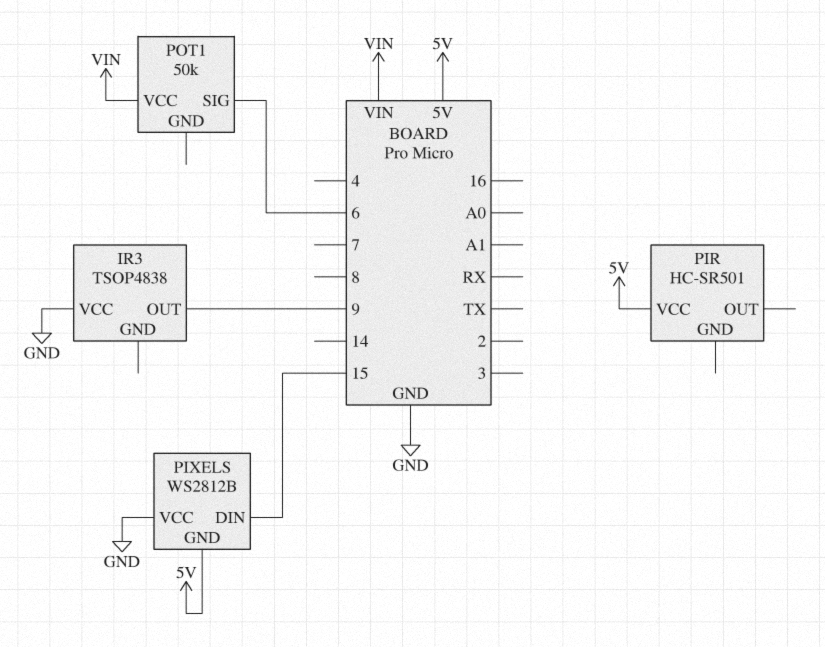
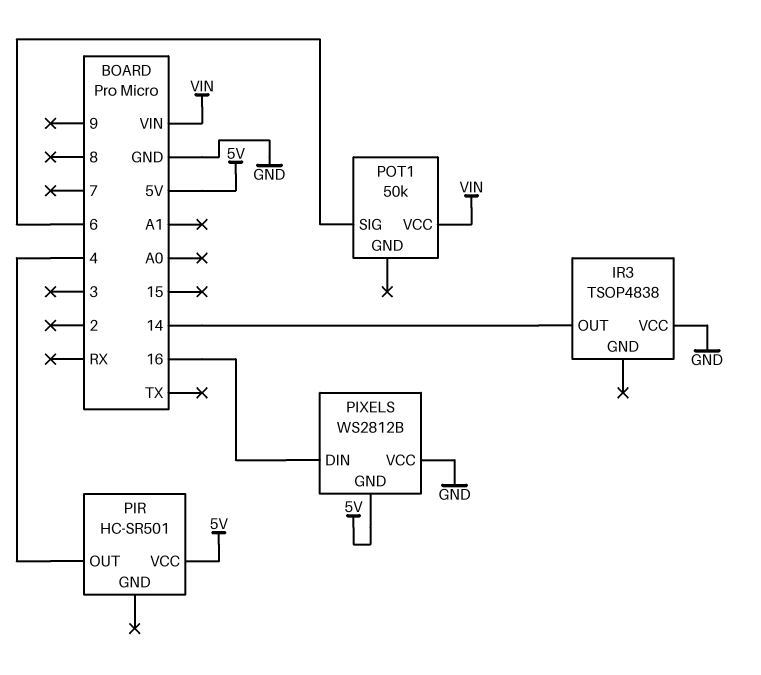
IR3 pin OUT: 9 -> 14
PIR pin OUT: none -> 4
PIXELS pin DIN: 15 -> 16

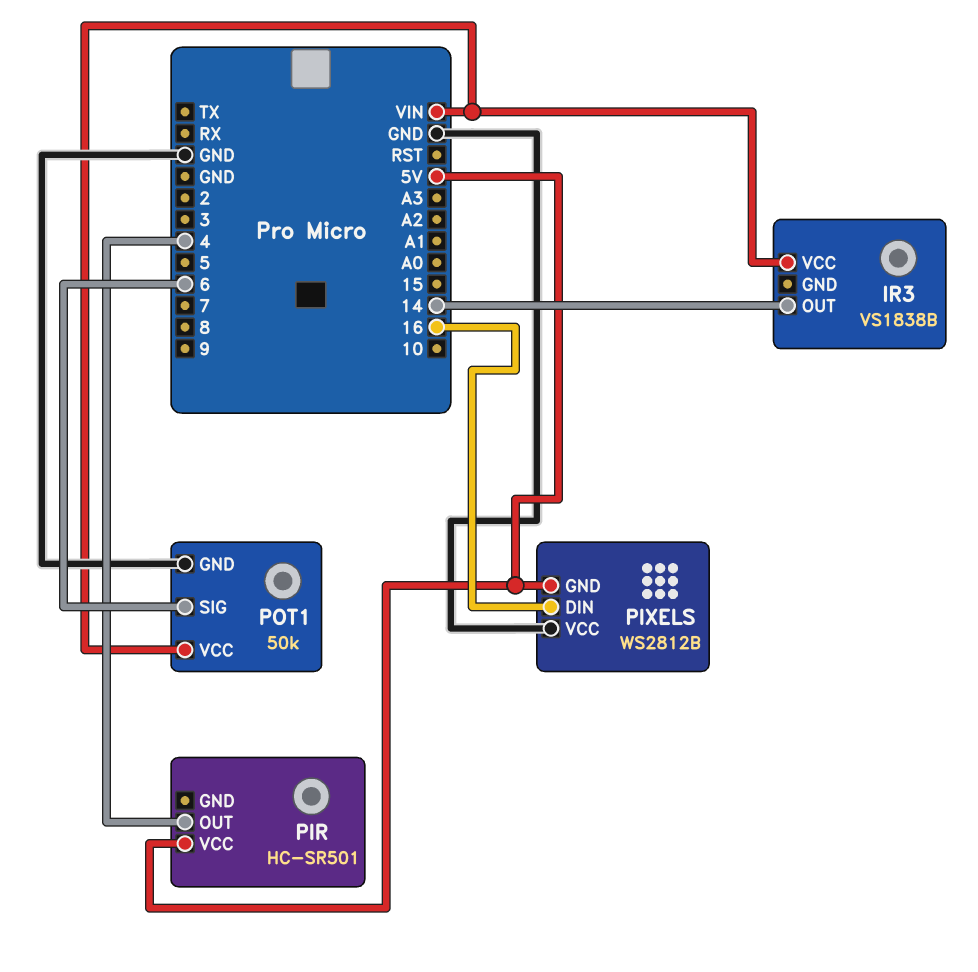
IR3: TSOP4838 -> VS1838B
IR3 pin VCC: GND -> VIN
POT1 pin GND: none -> GND

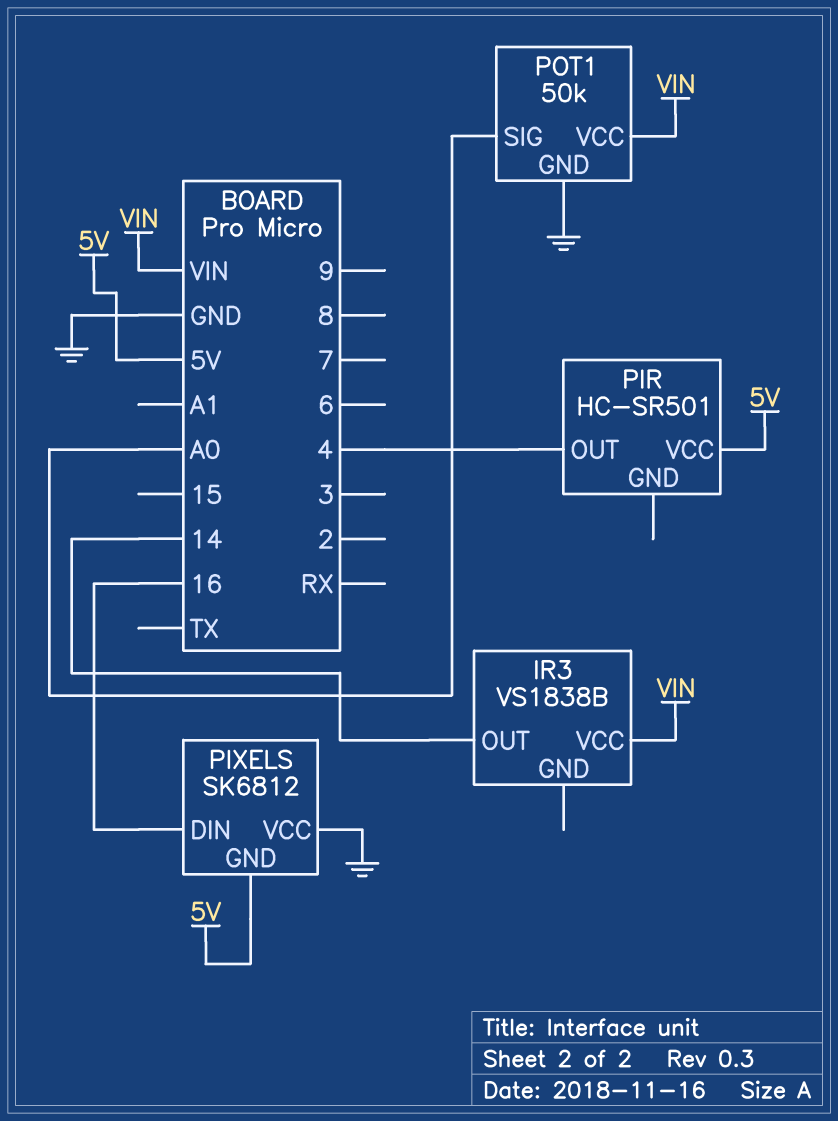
PIXELS: WS2812B -> SK6812
POT1 pin SIG: 6 -> A0

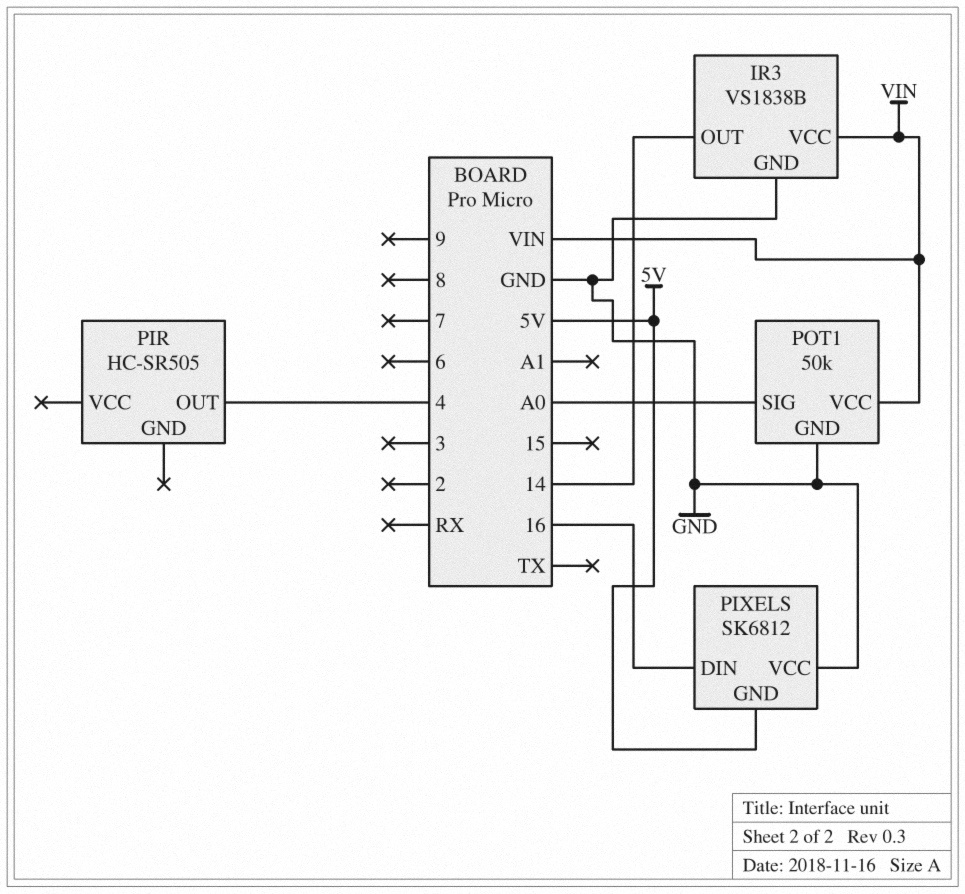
IR3 pin GND: none -> GND
PIR: HC-SR501 -> HC-SR505
PIR pin VCC: 5V -> none

